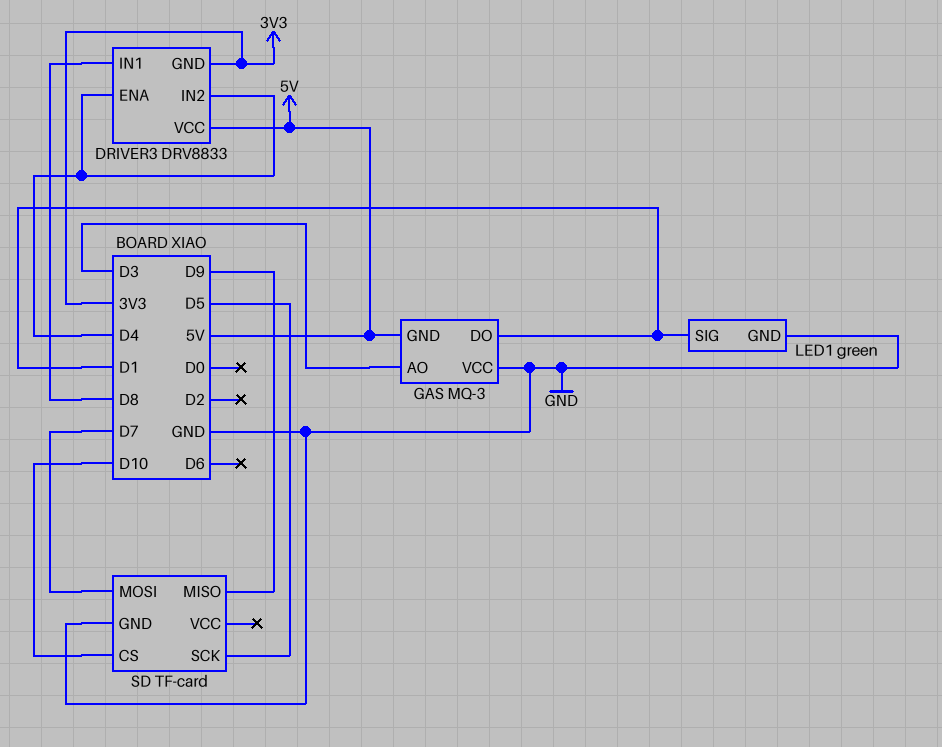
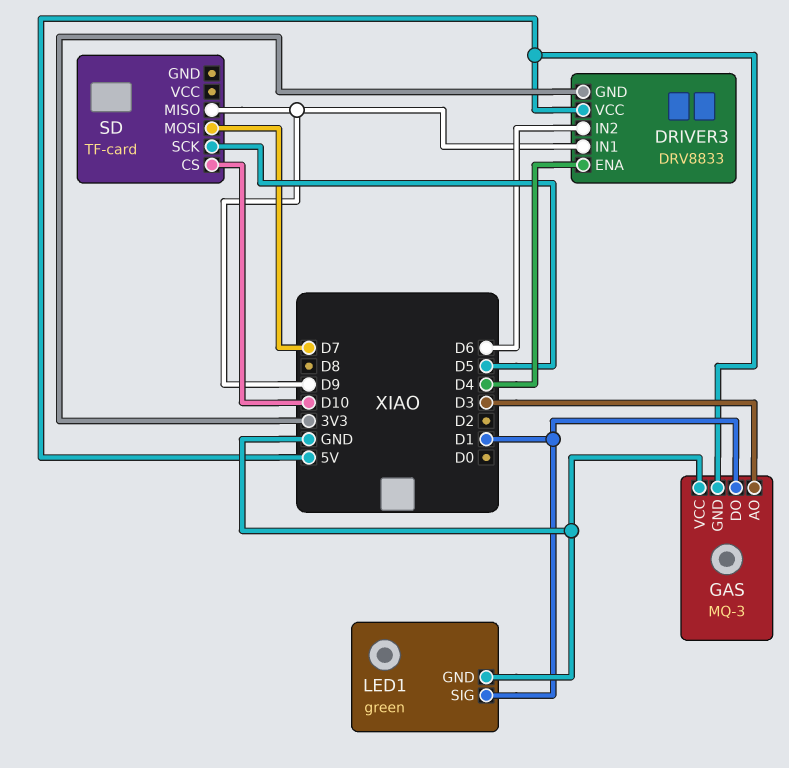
DRIVER3 pin IN1: D8 -> D9
DRIVER3 pin IN2: D4 -> D6
SD pin GND: GND -> none

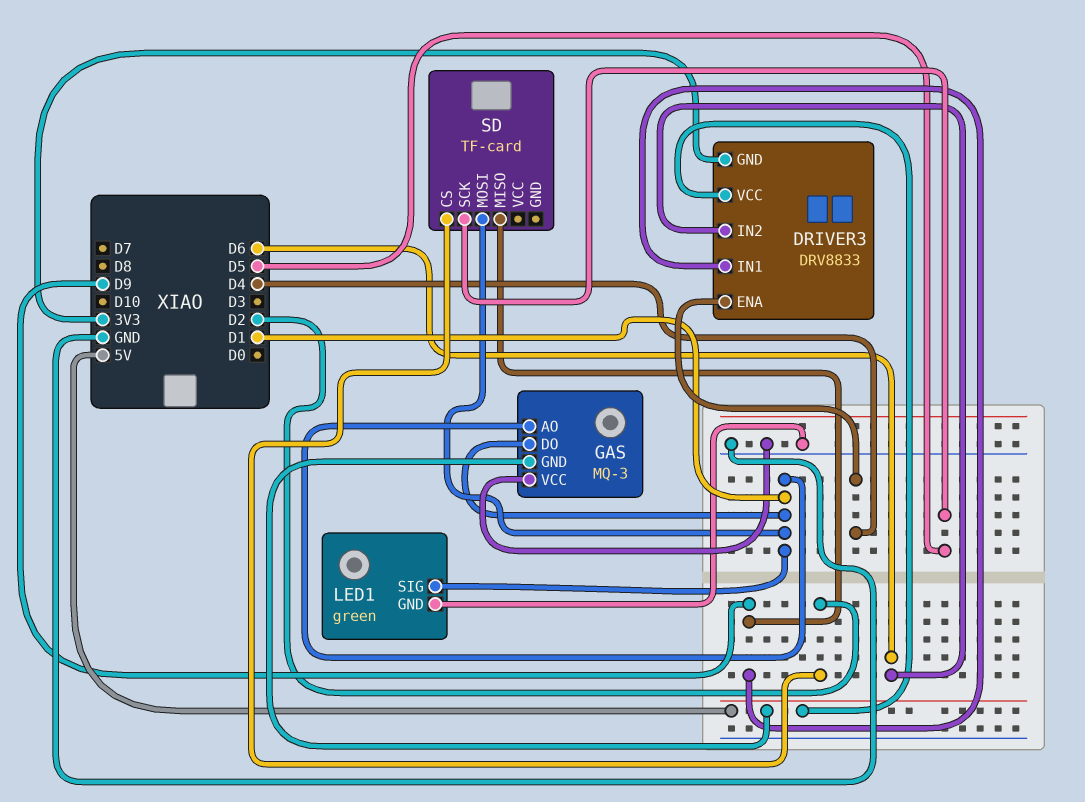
GAS pin AO: D3 -> D1
SD pin CS: D10 -> D2
SD pin MOSI: D7 -> D1

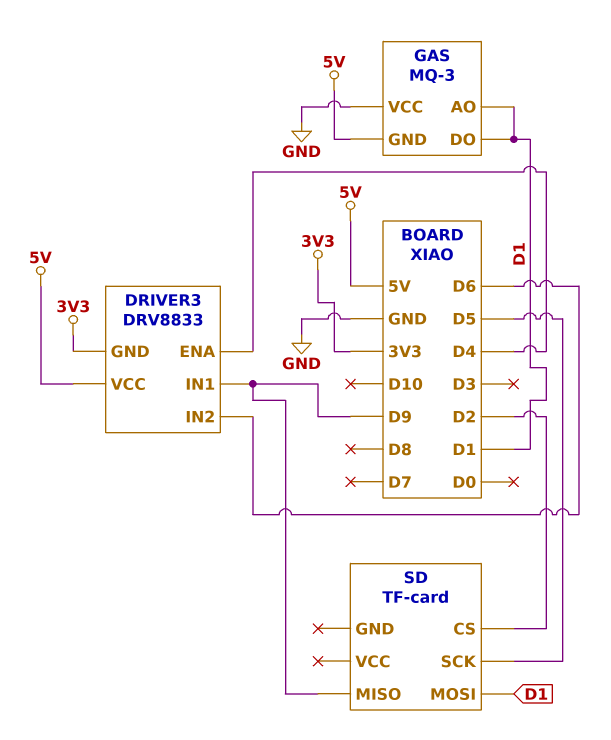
LED1: green -> none
LED1 pin GND: GND -> none
LED1 pin SIG: D1 -> none

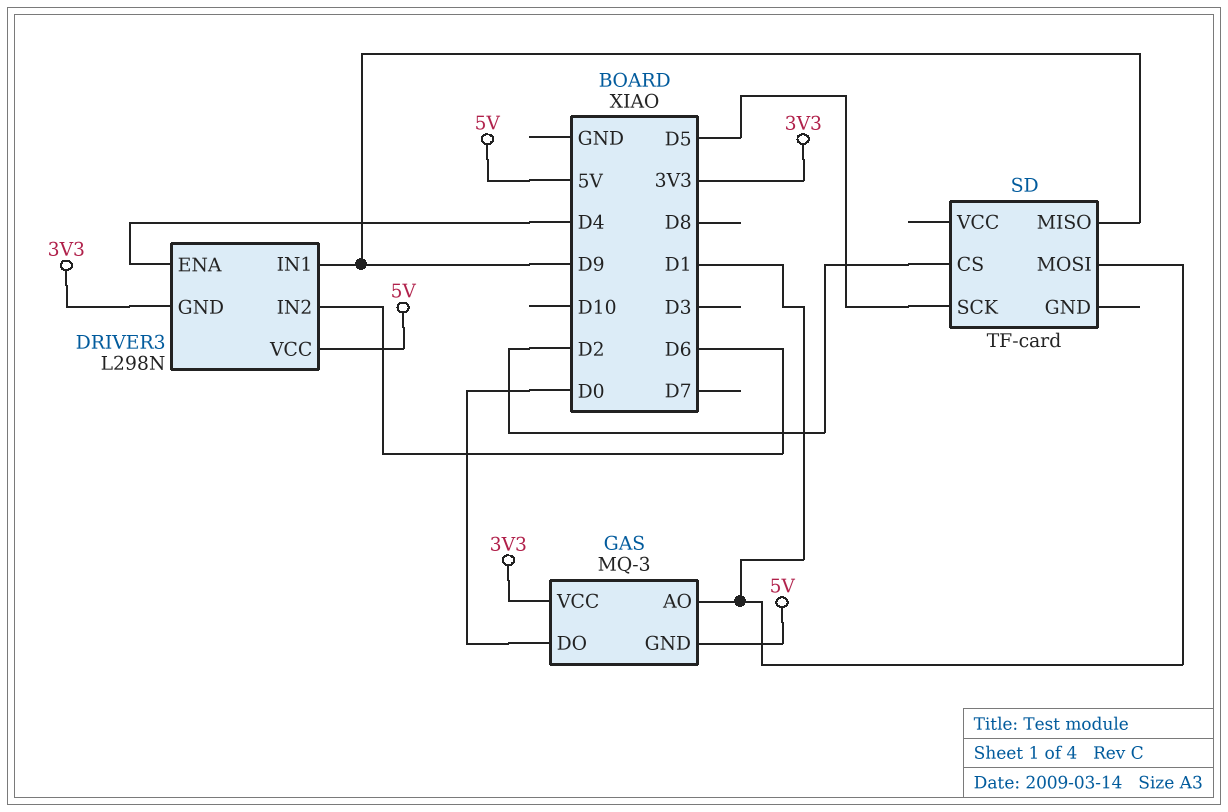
DRIVER3: DRV8833 -> L298N
GAS pin DO: D1 -> D0
GAS pin VCC: GND -> 3V3

